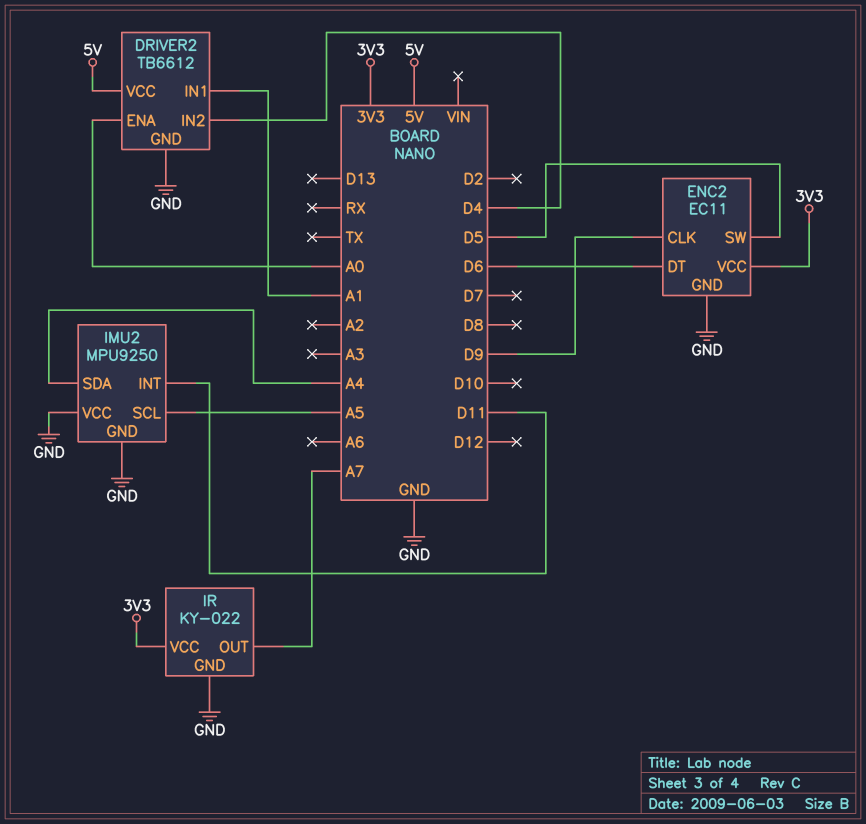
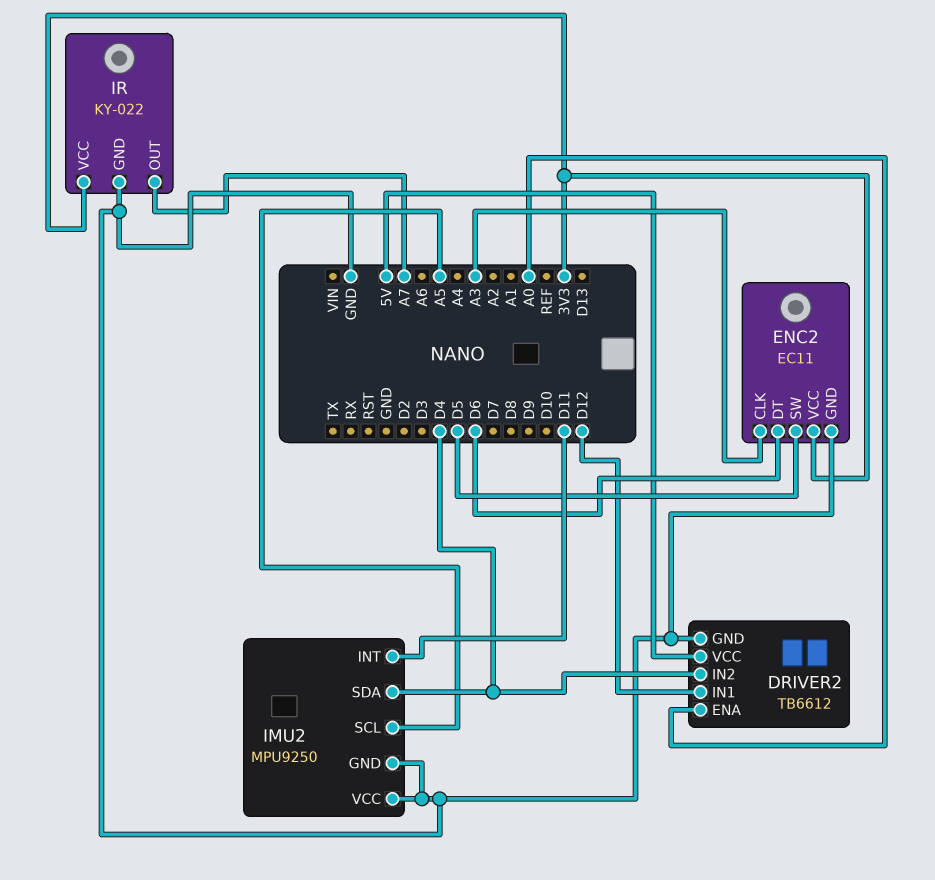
DRIVER2 pin IN1: A1 -> D12
ENC2 pin CLK: D9 -> A3
IMU2 pin SDA: A4 -> D4

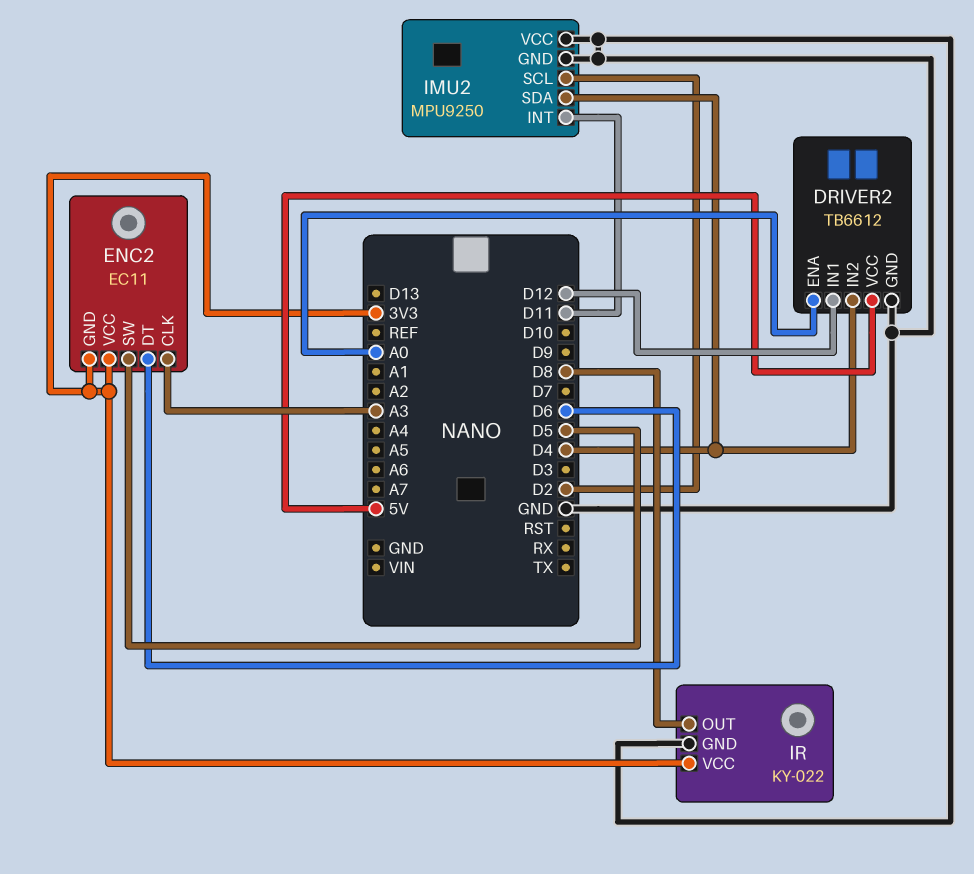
ENC2 pin GND: GND -> 3V3
IMU2 pin SCL: A5 -> D2
IR pin OUT: A7 -> D8

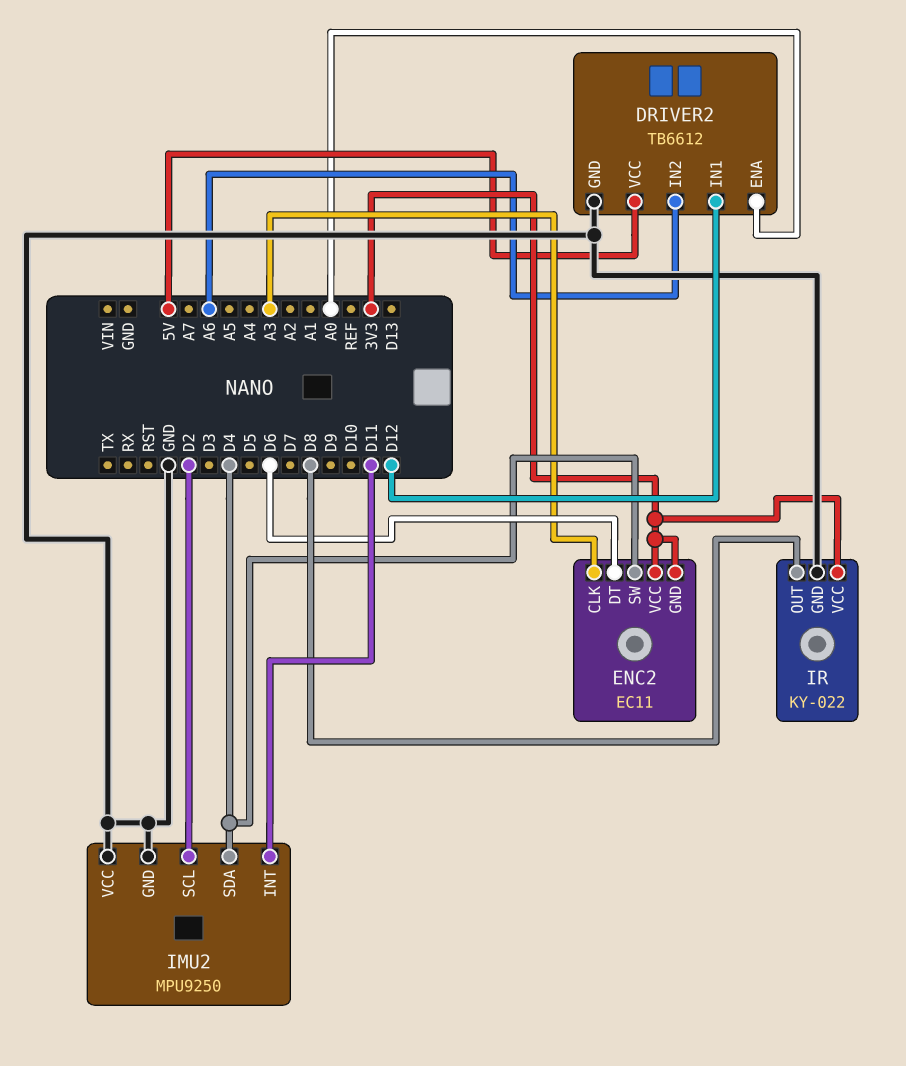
DRIVER2 pin IN2: D4 -> A6
ENC2 pin SW: D5 -> D4

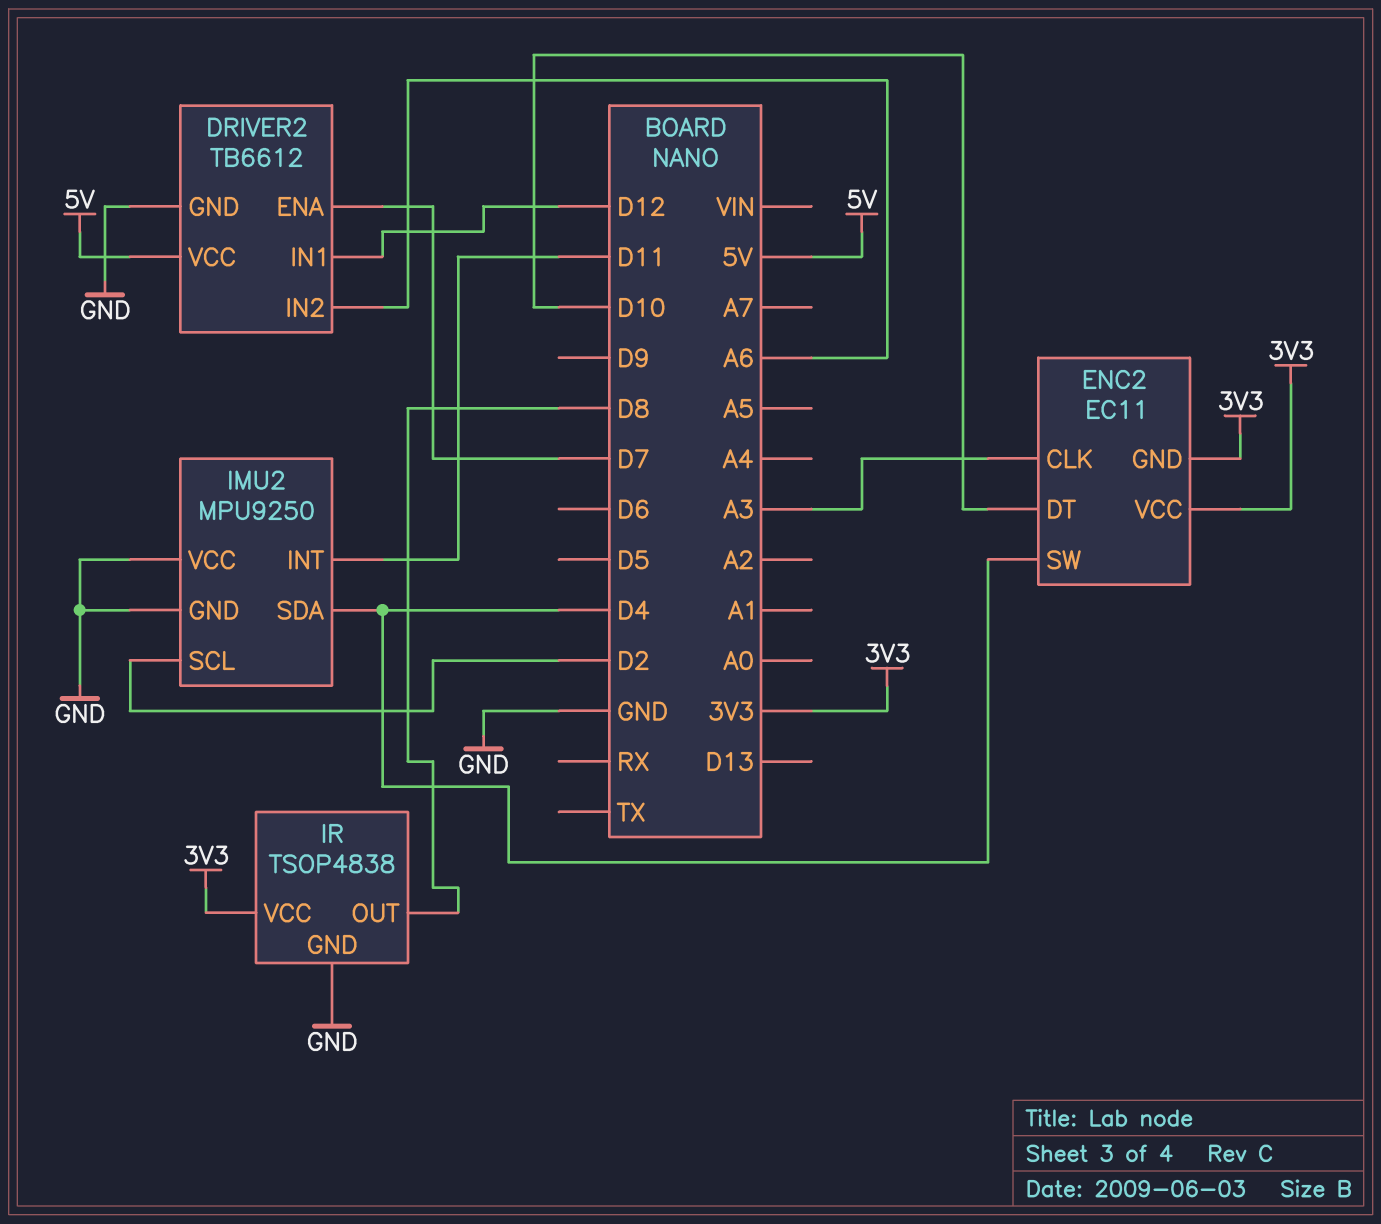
DRIVER2 pin ENA: A0 -> D7
ENC2 pin DT: D6 -> D10
IR: KY-022 -> TSOP4838

